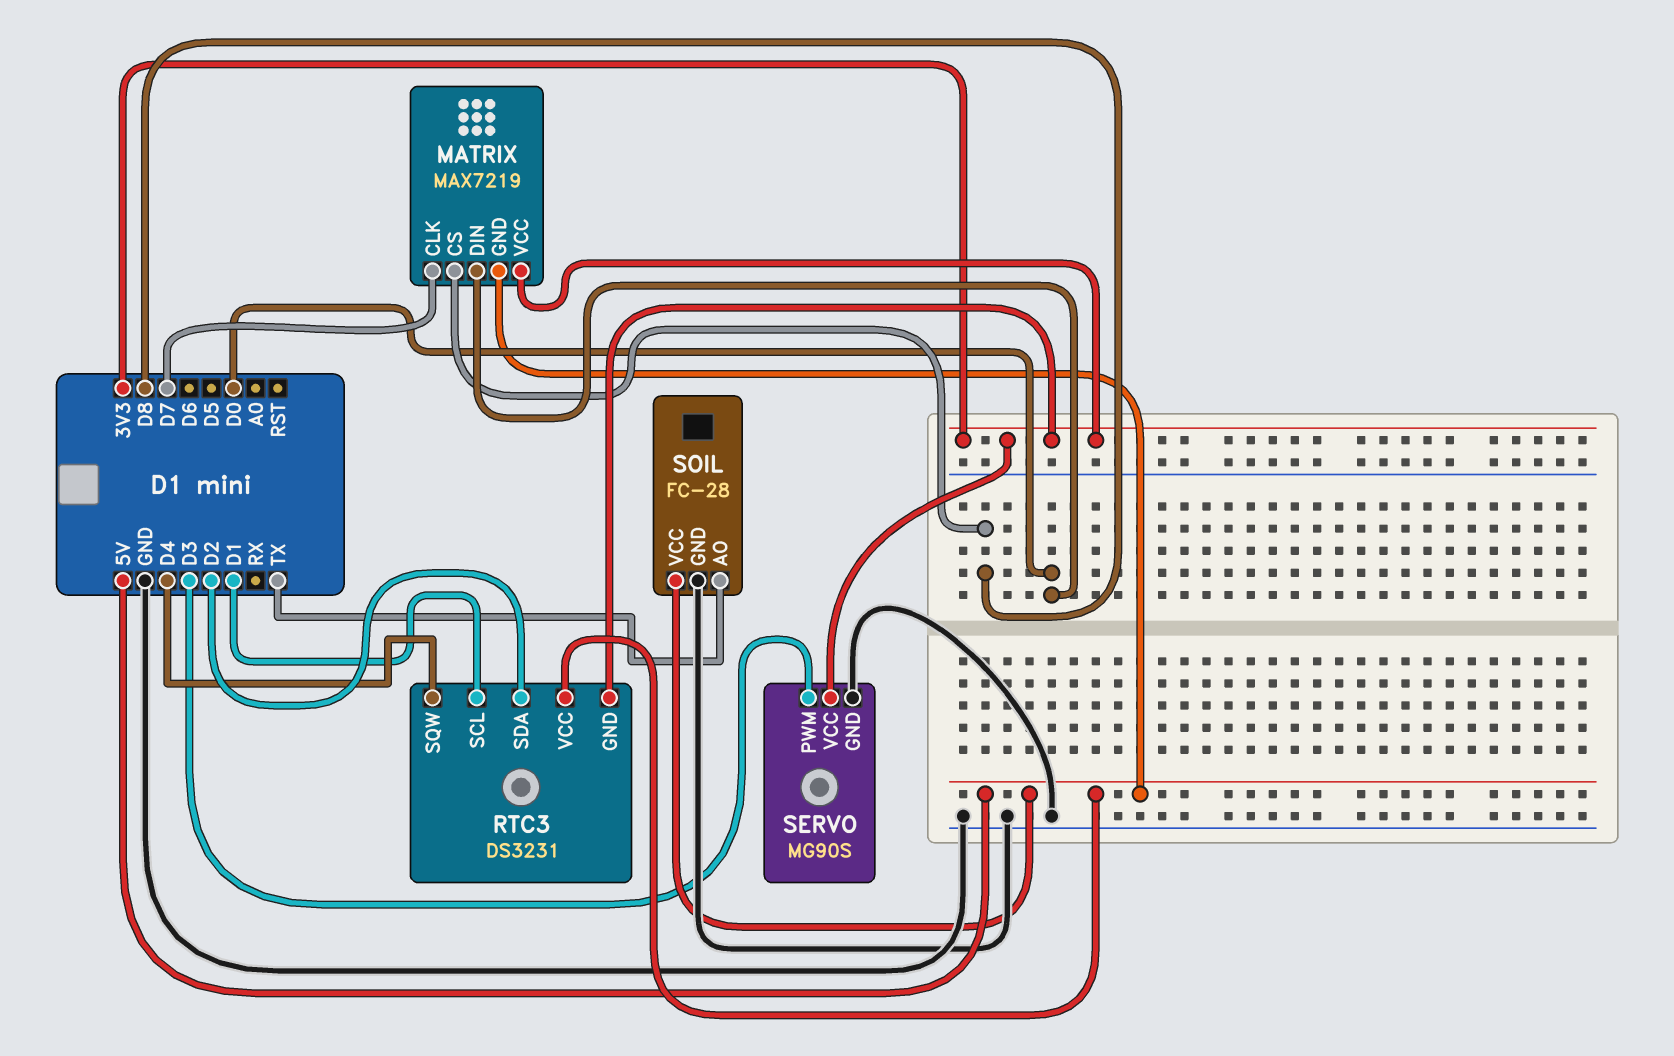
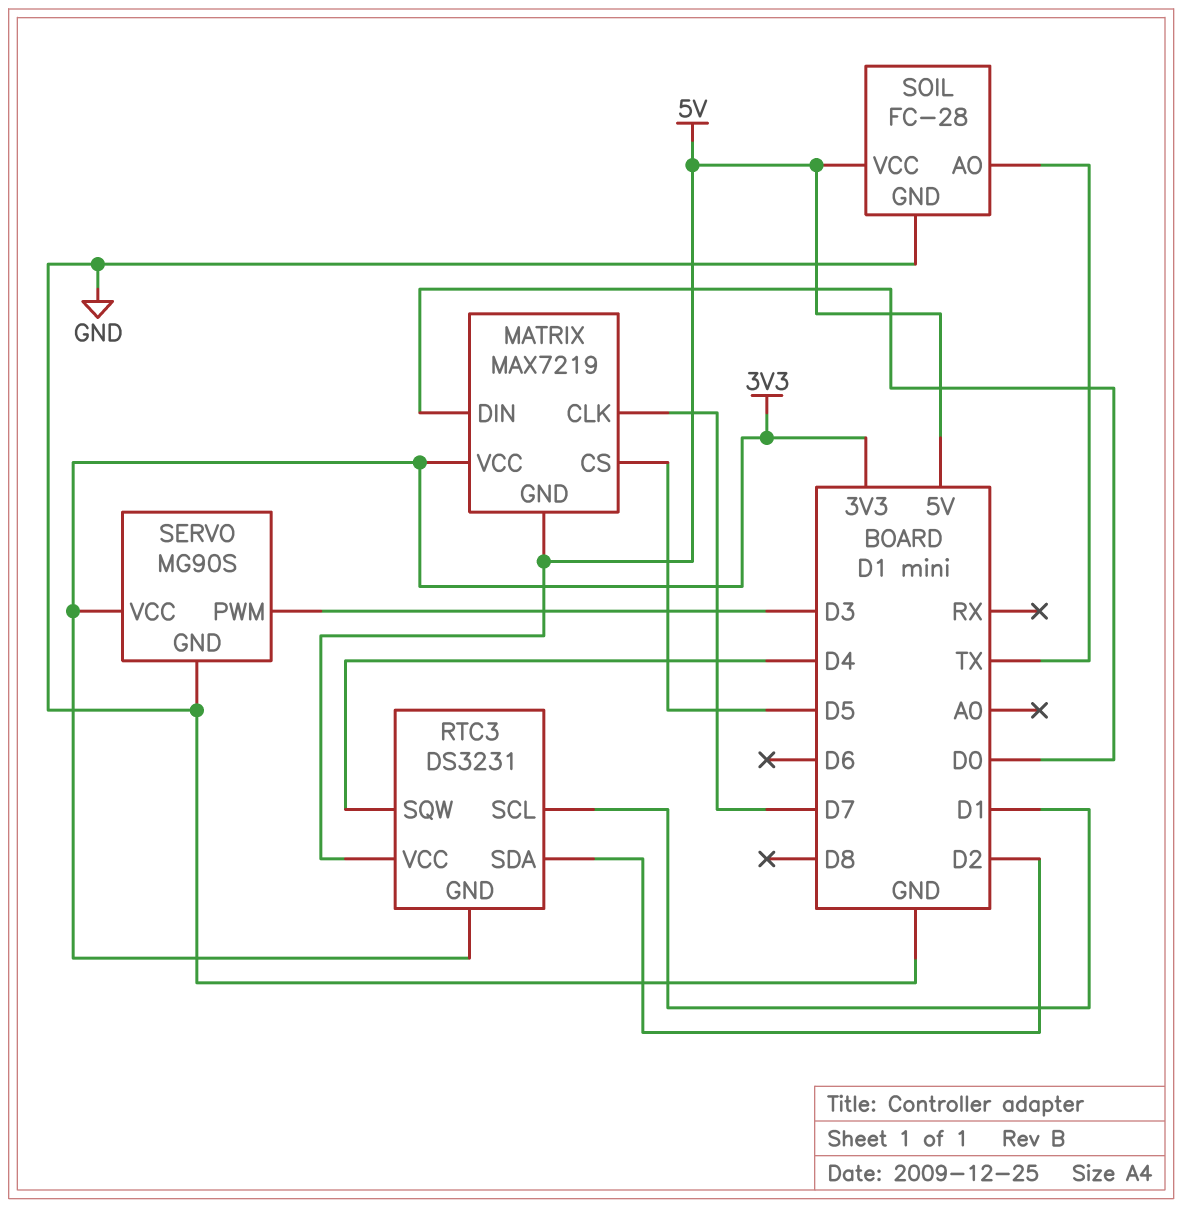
MATRIX pin CS: D8 -> D5

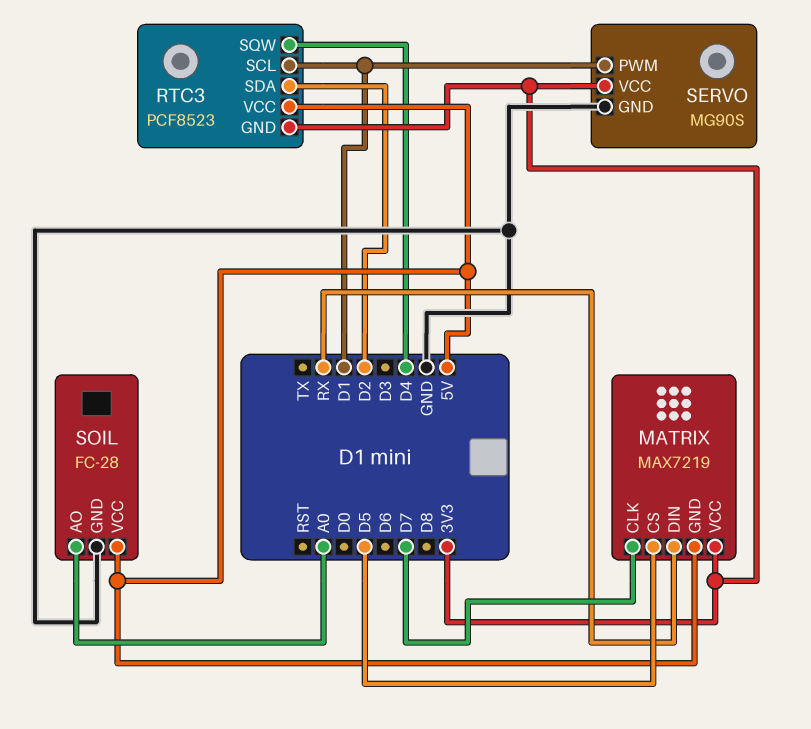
MATRIX pin DIN: D0 -> RX
RTC3: DS3231 -> PCF8523
SERVO pin PWM: D3 -> D1
SOIL pin AO: TX -> A0

